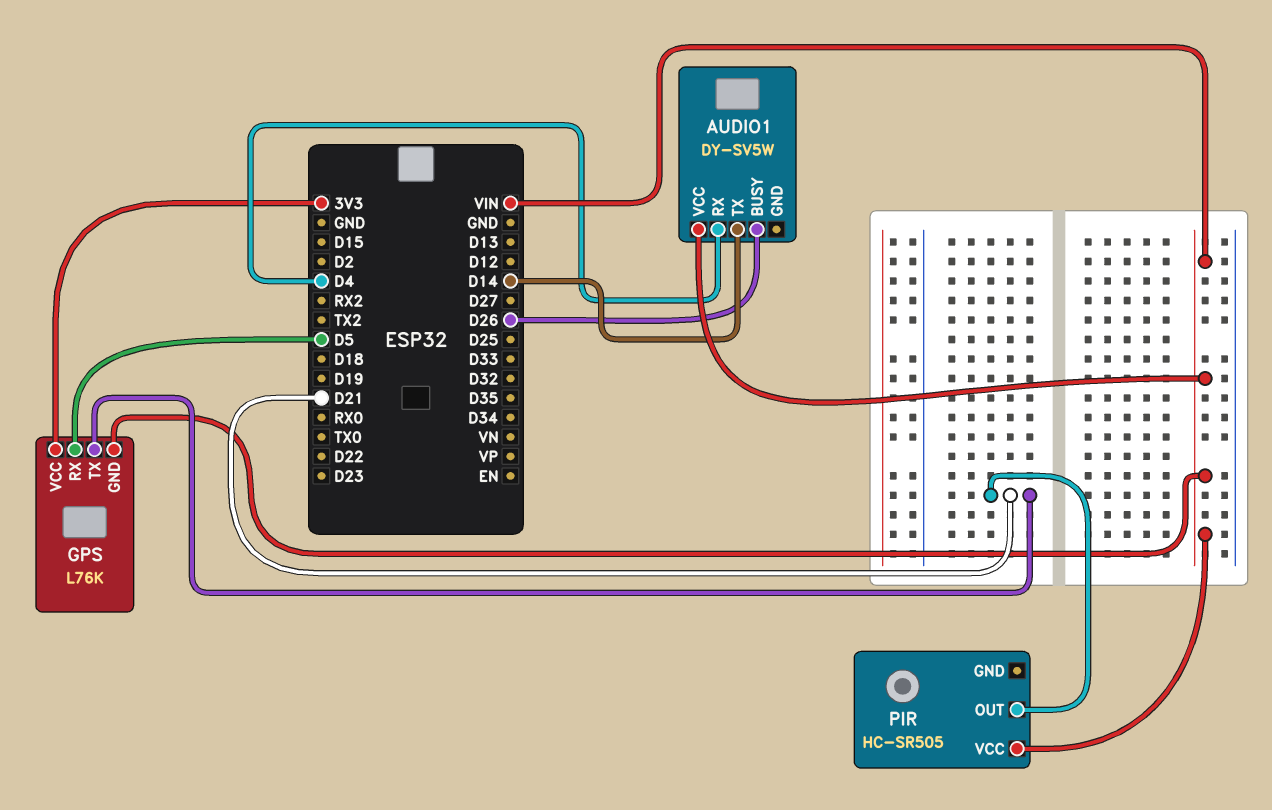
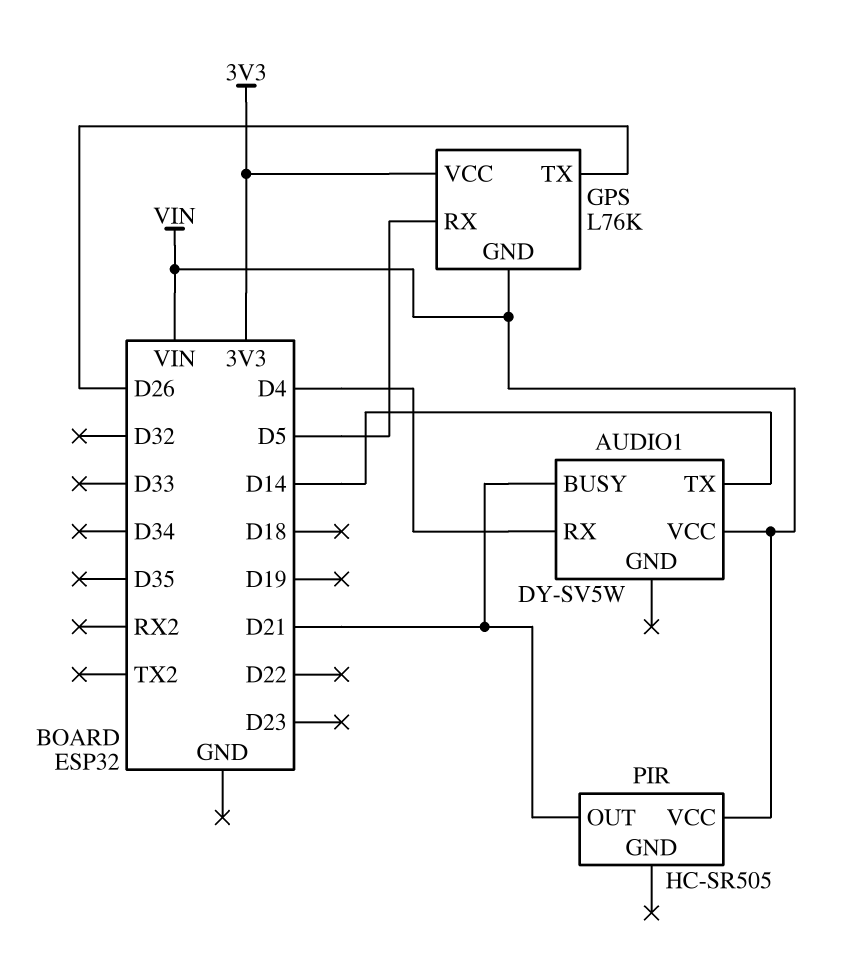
AUDIO1 pin BUSY: D26 -> D21
GPS pin TX: D21 -> D26

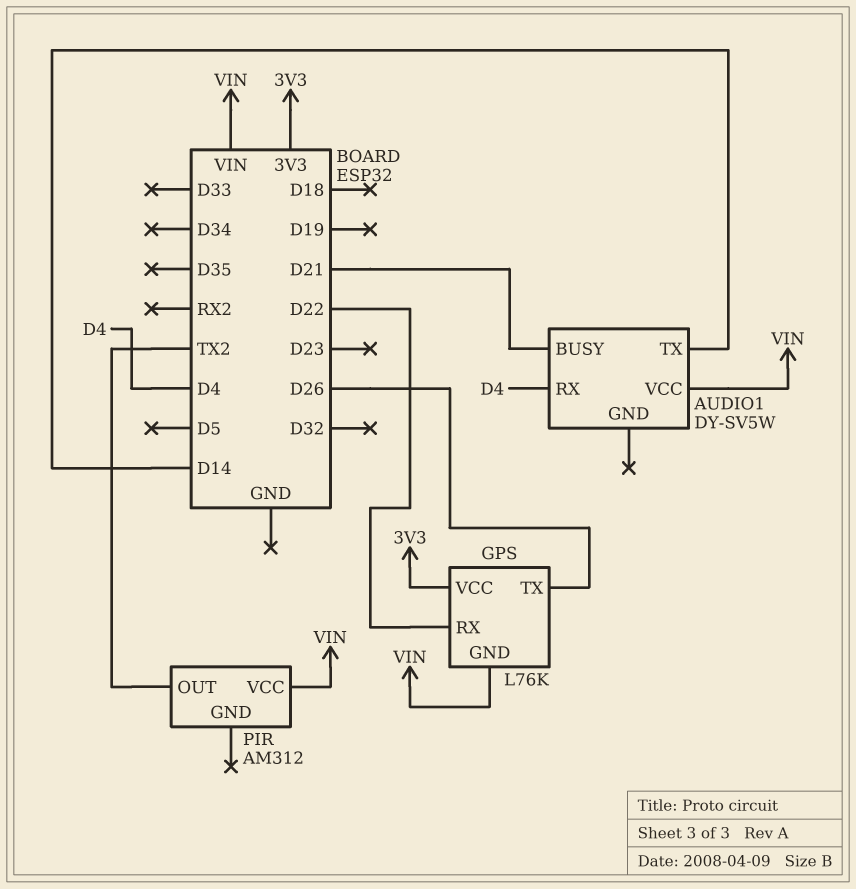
GPS pin RX: D5 -> D22
PIR: HC-SR505 -> AM312
PIR pin OUT: D21 -> TX2

